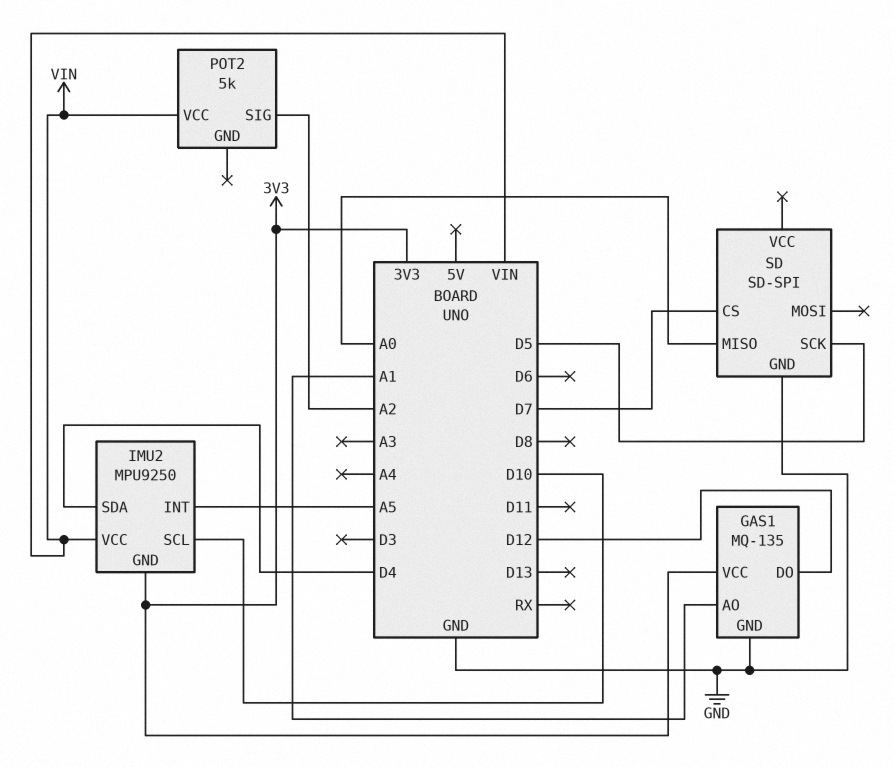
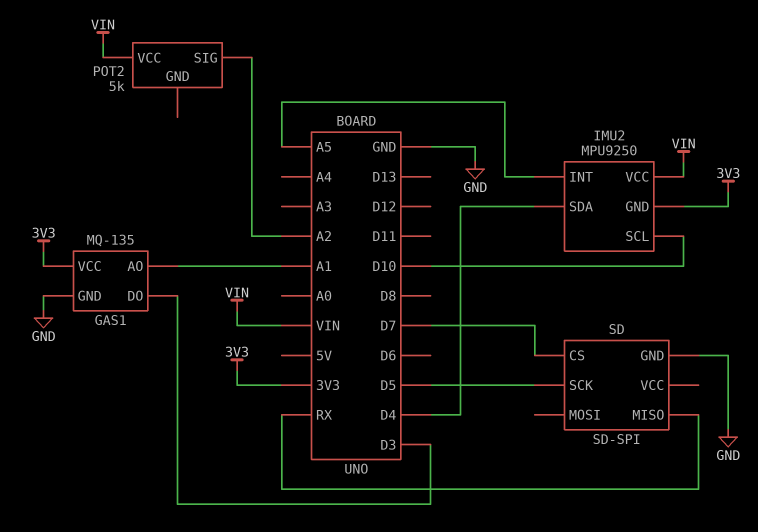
GAS1 pin DO: D12 -> D3
SD pin MISO: A0 -> RX

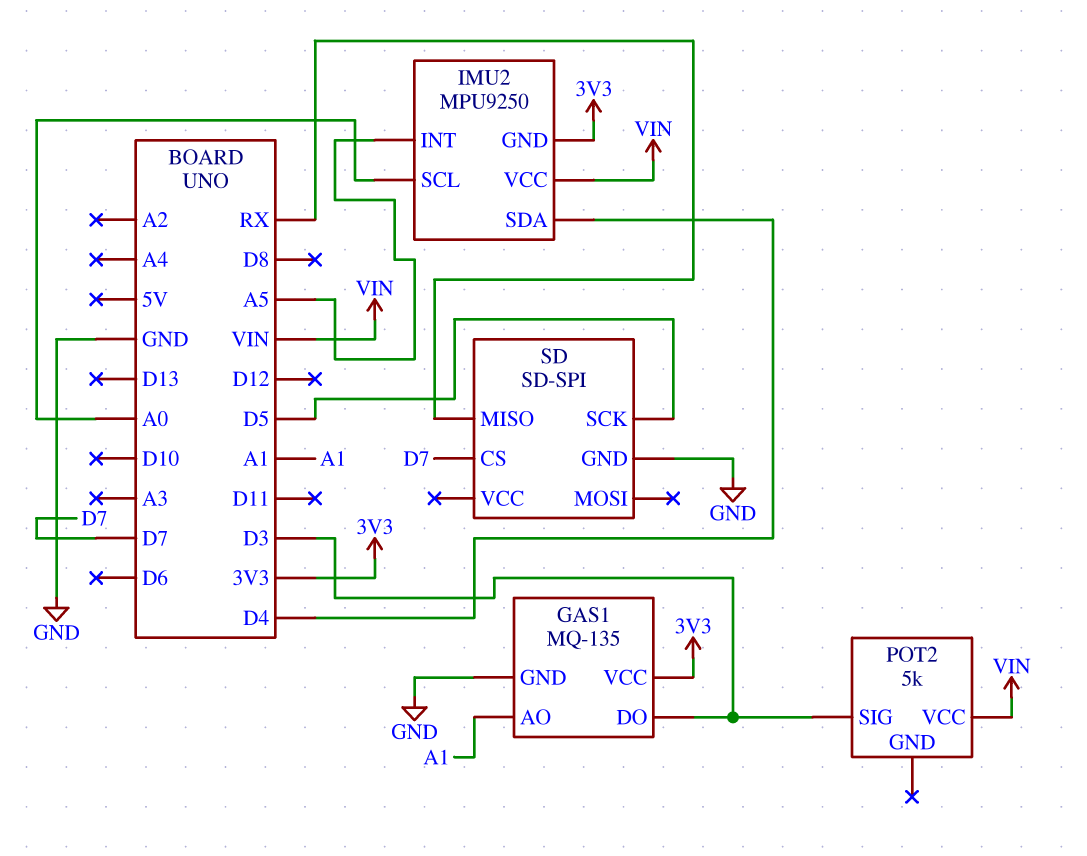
IMU2 pin SCL: D10 -> A0
POT2 pin SIG: A2 -> D3

